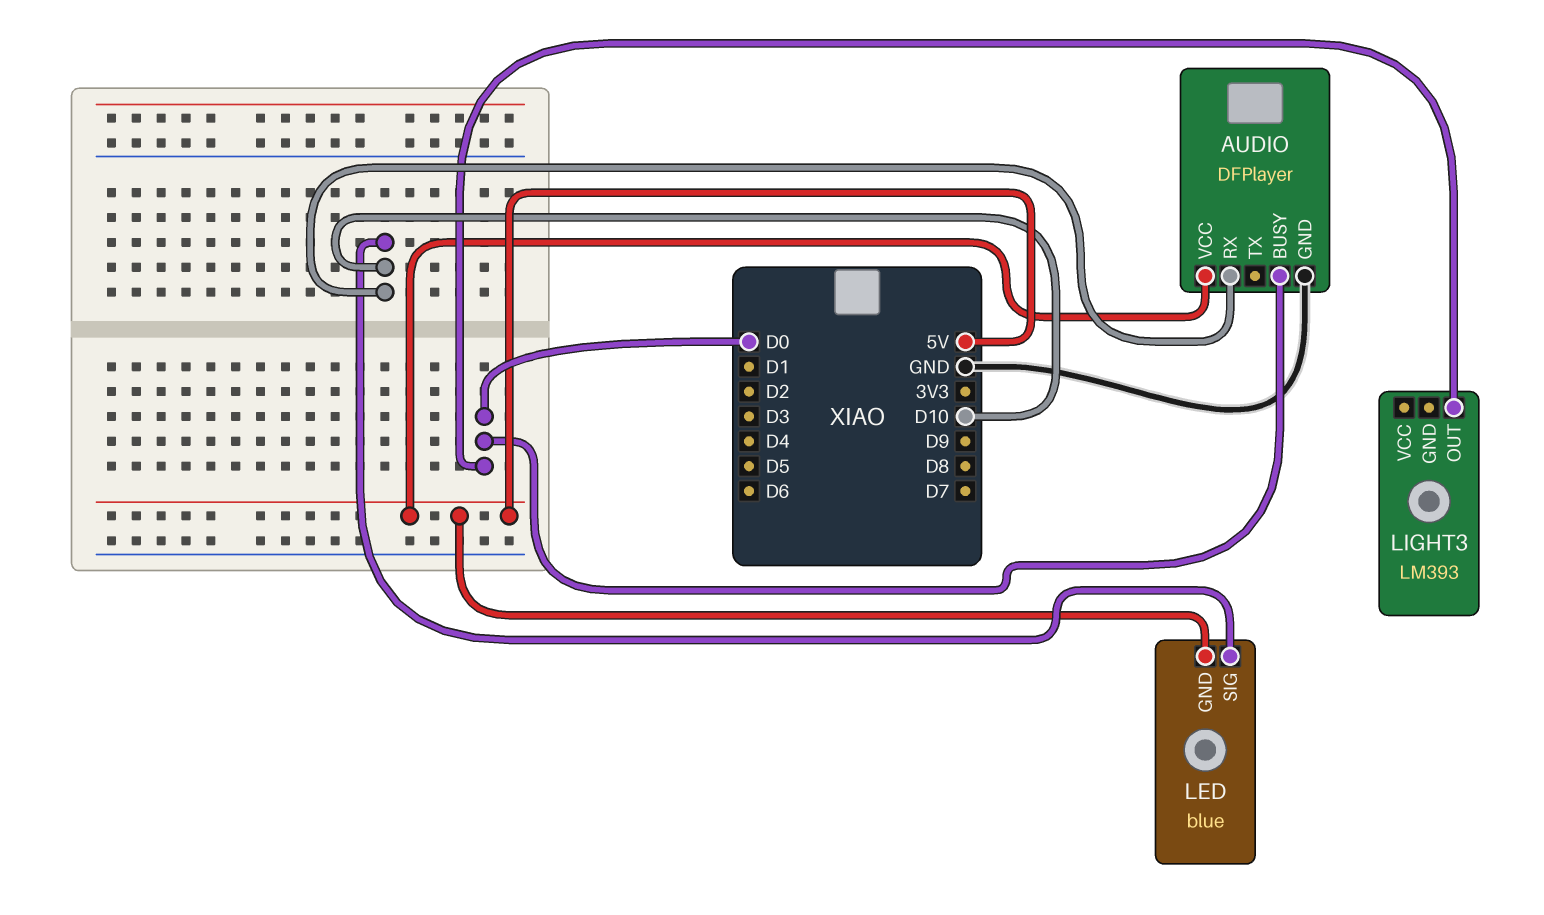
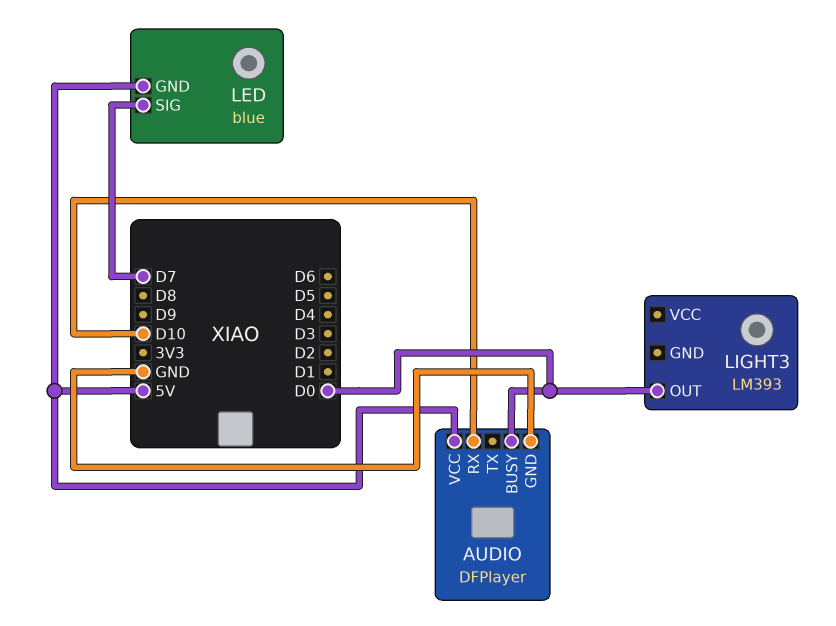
LED pin SIG: D10 -> D7

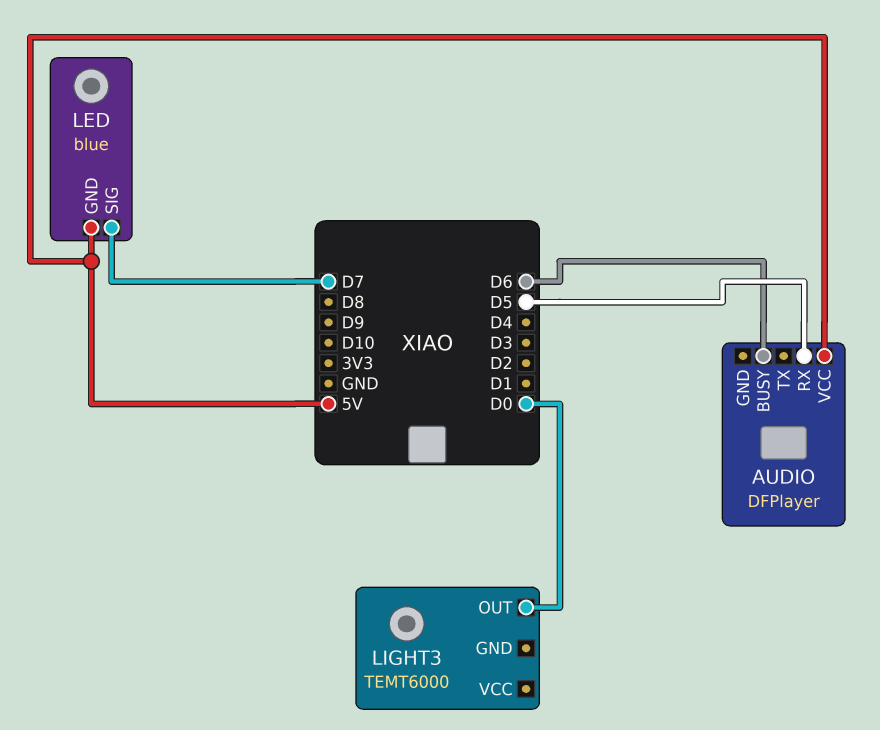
AUDIO pin BUSY: D0 -> D6
AUDIO pin GND: GND -> none
AUDIO pin RX: D10 -> D5
LIGHT3: LM393 -> TEMT6000

